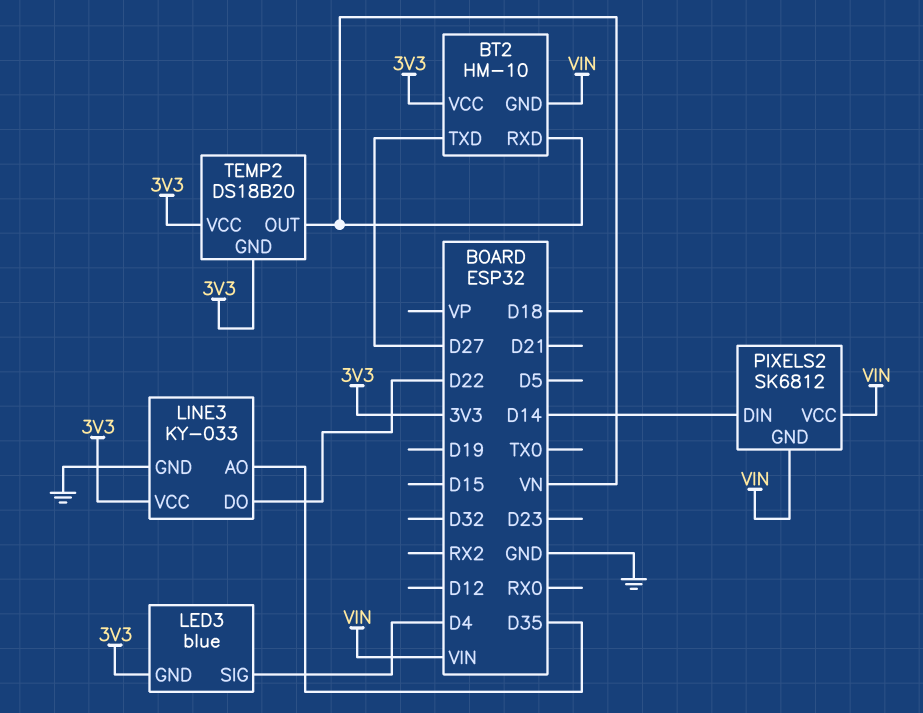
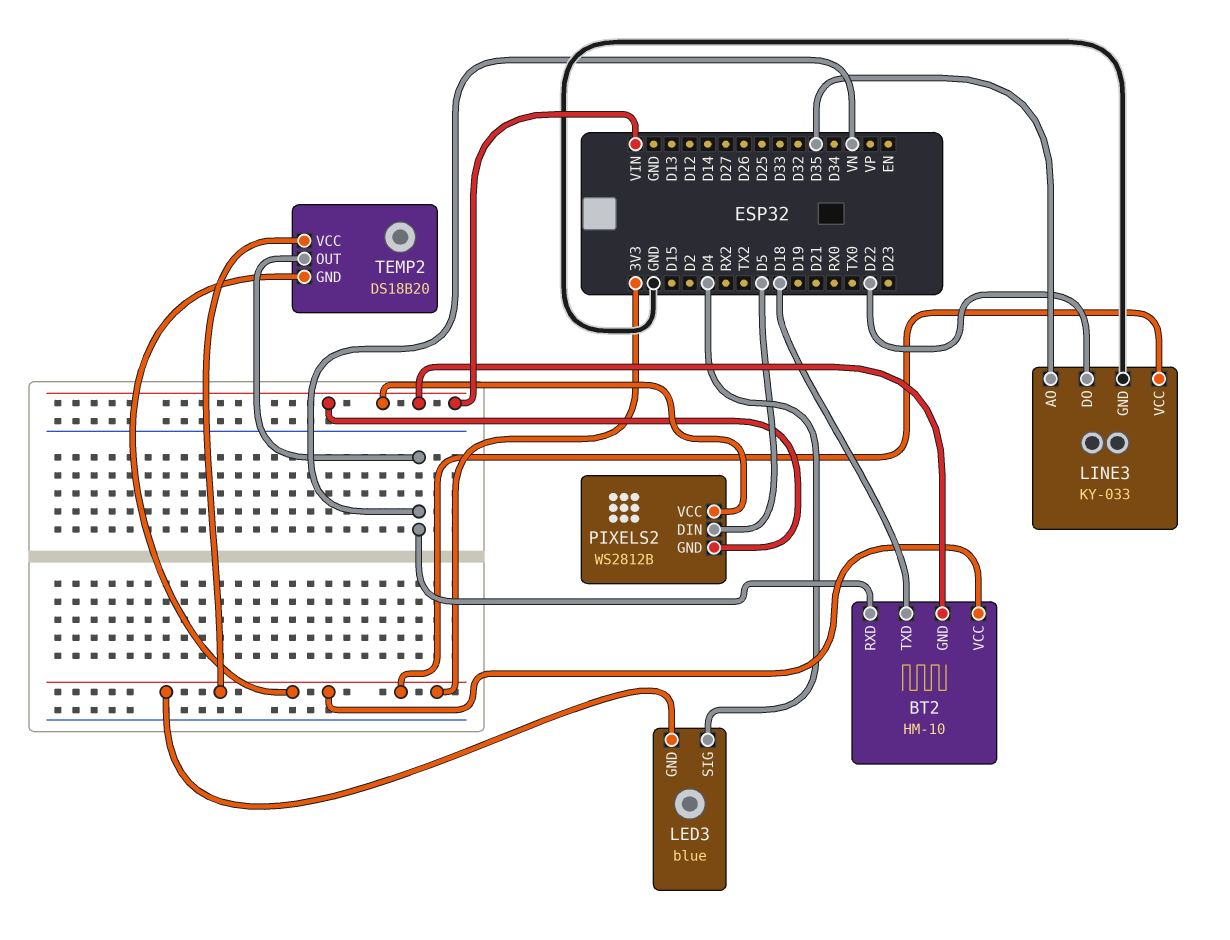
BT2 pin TXD: D27 -> D18
PIXELS2: SK6812 -> WS2812B
PIXELS2 pin DIN: D14 -> D5

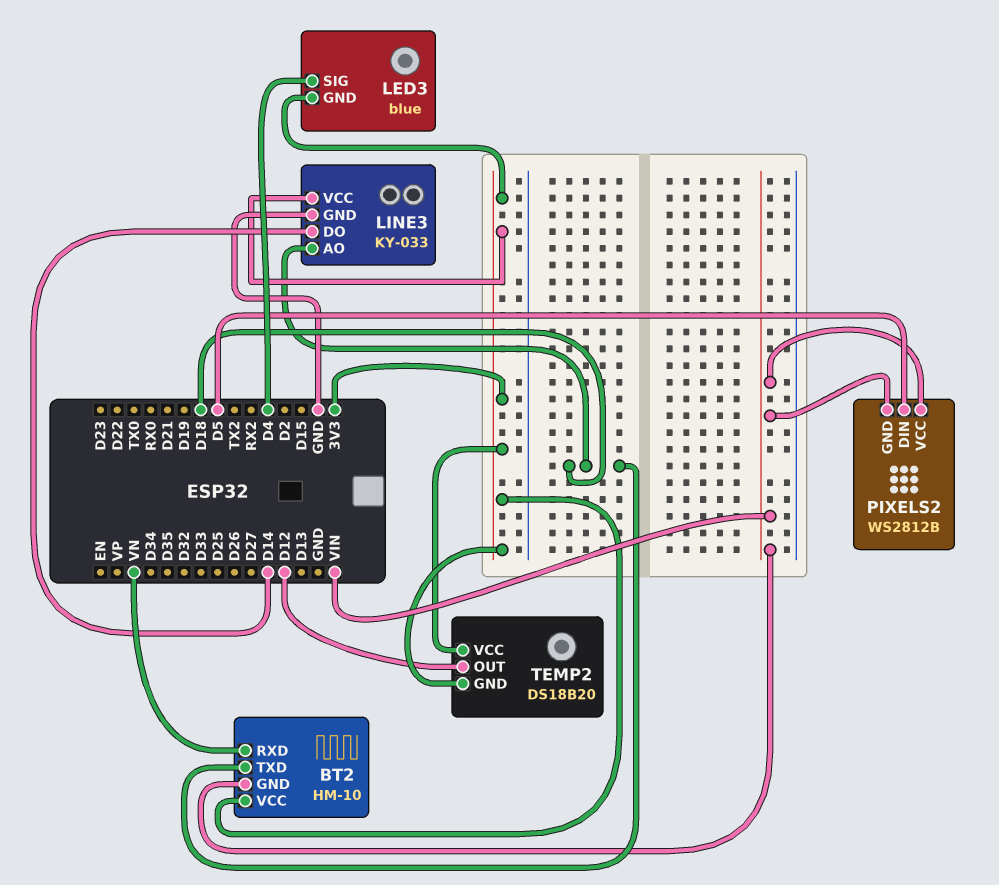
LINE3 pin AO: D35 -> D18
LINE3 pin DO: D22 -> D14
TEMP2 pin OUT: VN -> D12

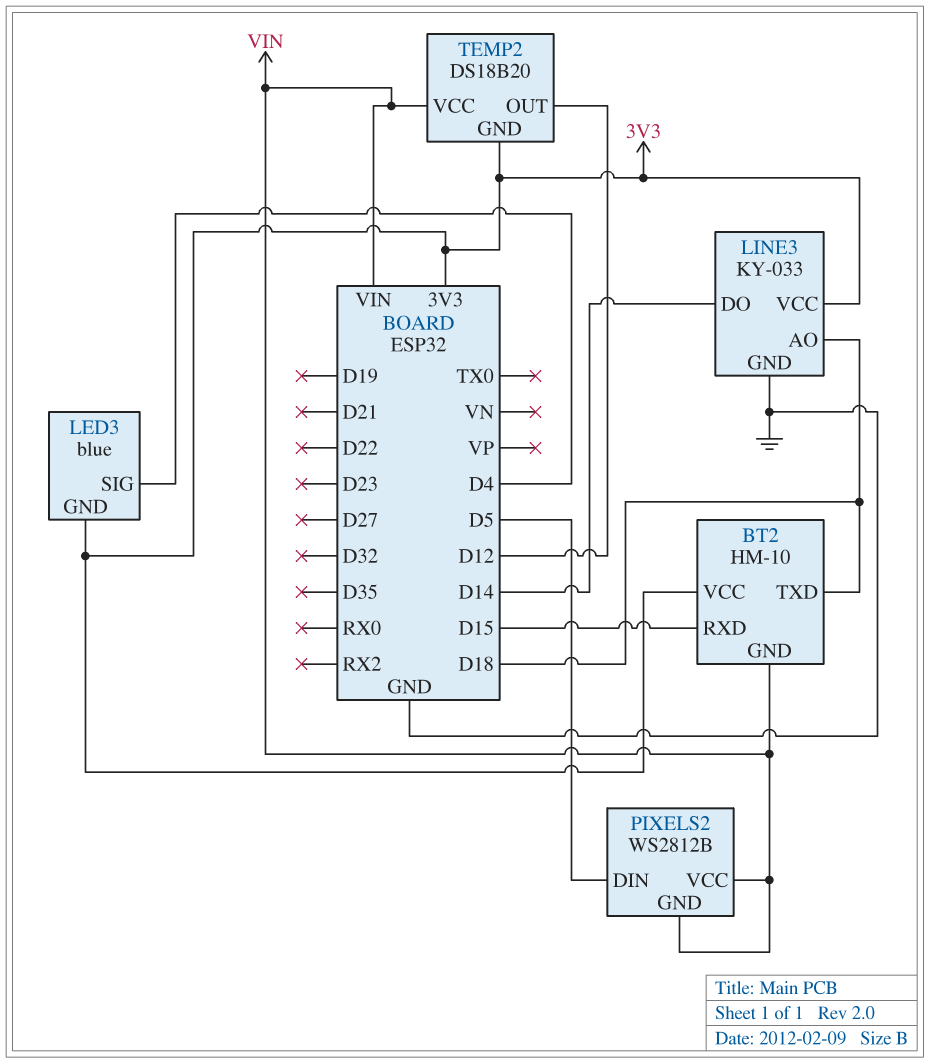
BT2 pin RXD: VN -> D15
TEMP2 pin VCC: 3V3 -> VIN

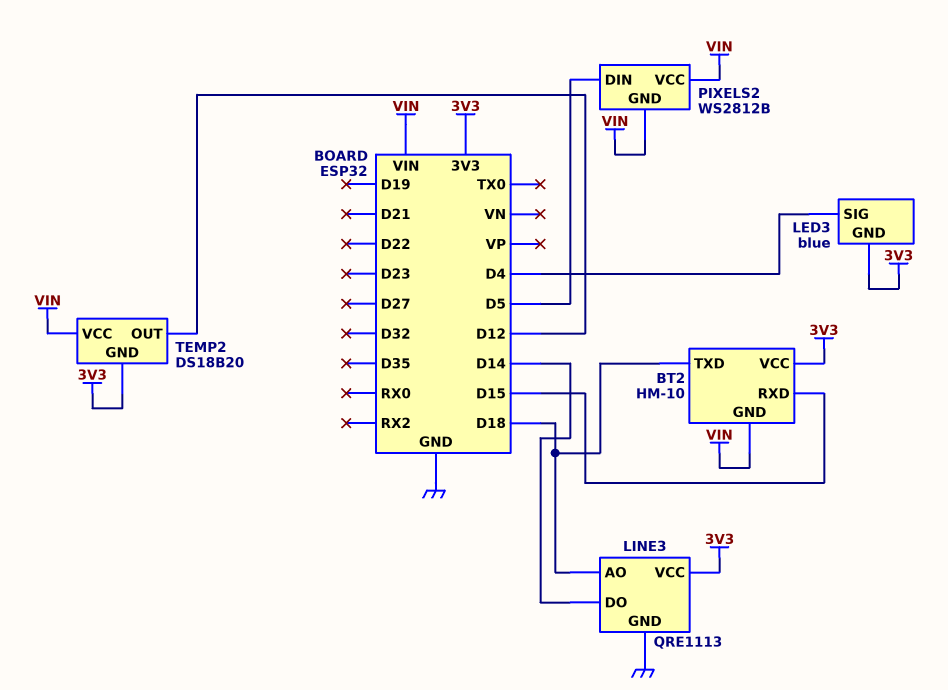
LINE3: KY-033 -> QRE1113

